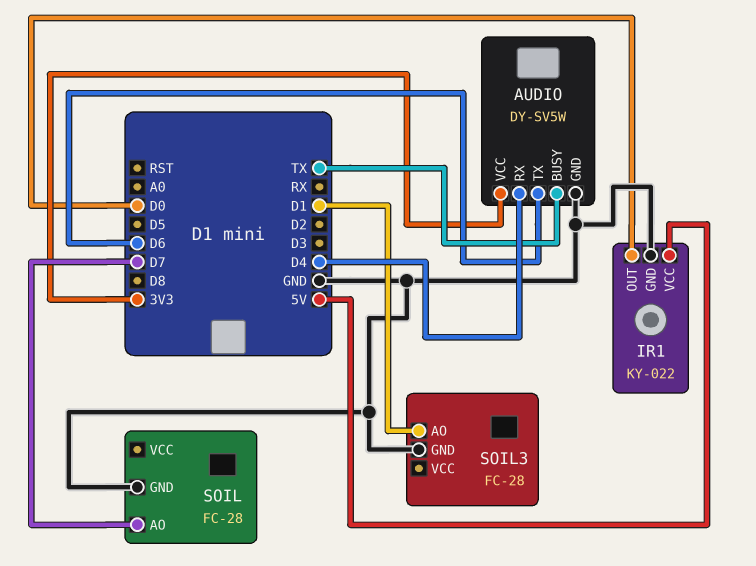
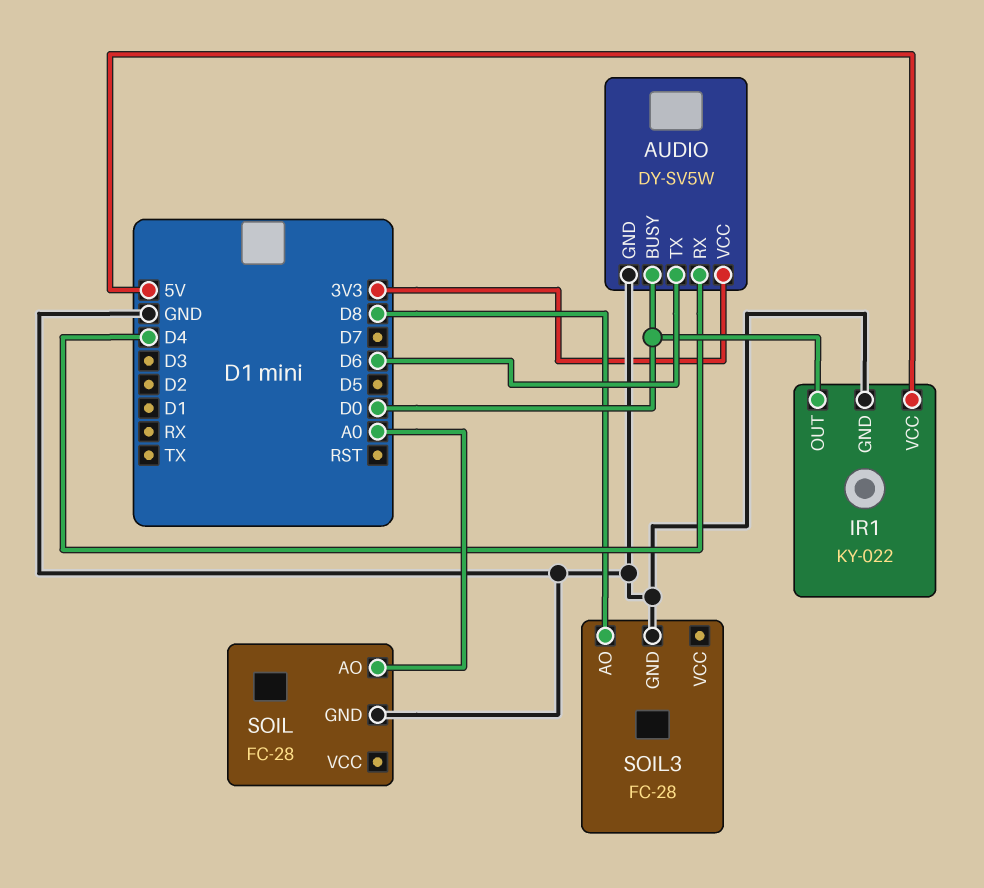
AUDIO pin BUSY: TX -> D0
SOIL pin AO: D7 -> A0
SOIL3 pin AO: D1 -> D8

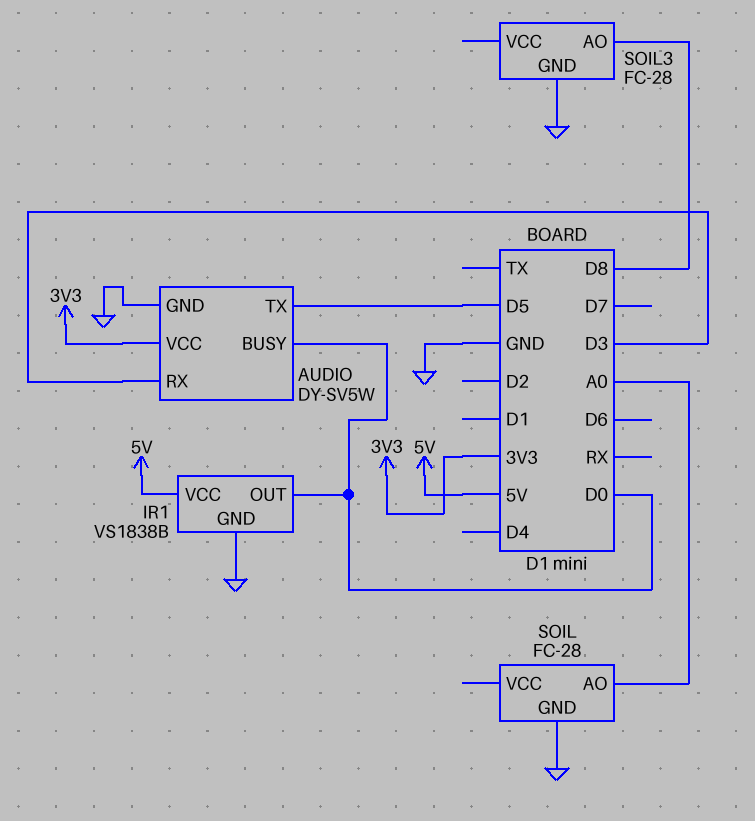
AUDIO pin RX: D4 -> D3
AUDIO pin TX: D6 -> D5
IR1: KY-022 -> VS1838B

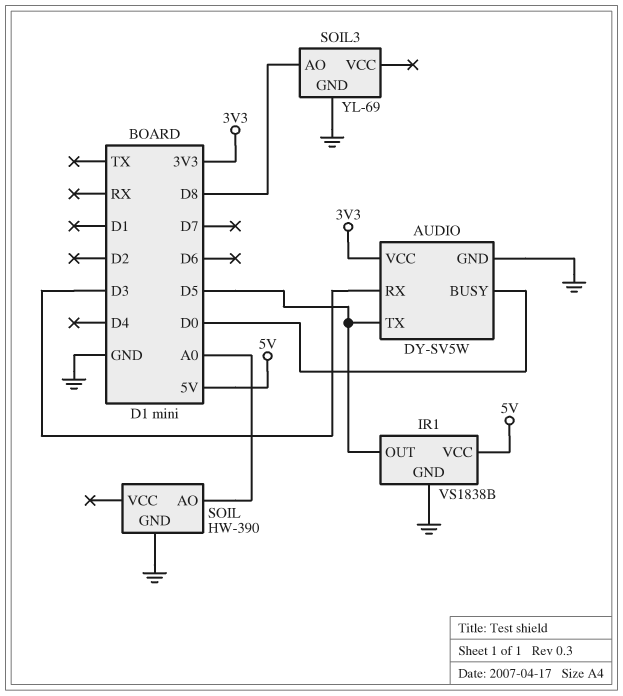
IR1 pin OUT: D0 -> D5
SOIL: FC-28 -> HW-390
SOIL3: FC-28 -> YL-69

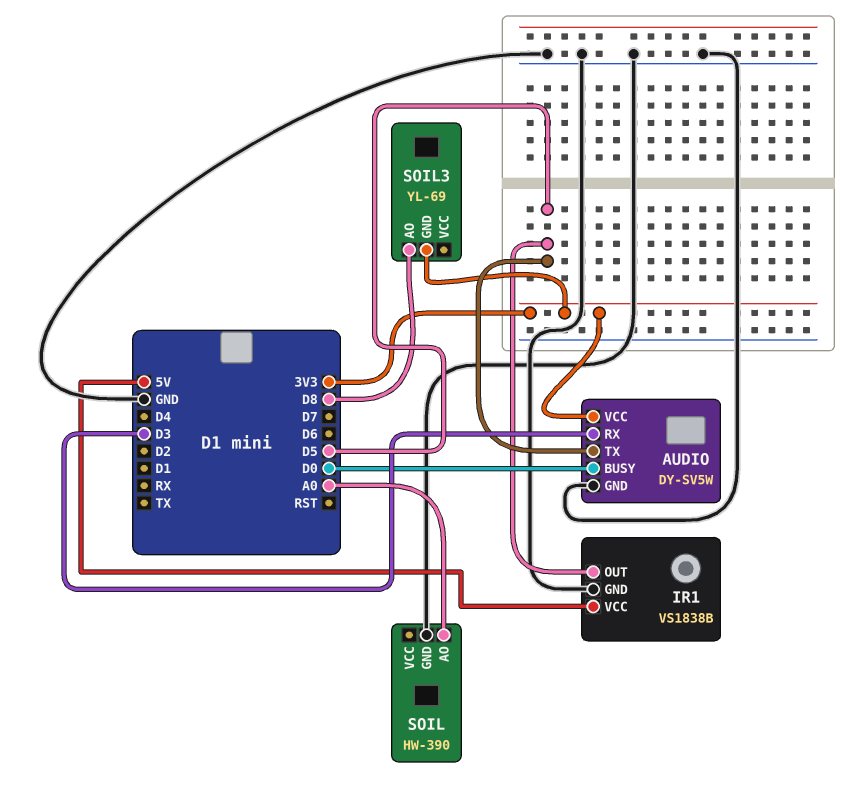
SOIL3 pin GND: GND -> 3V3

